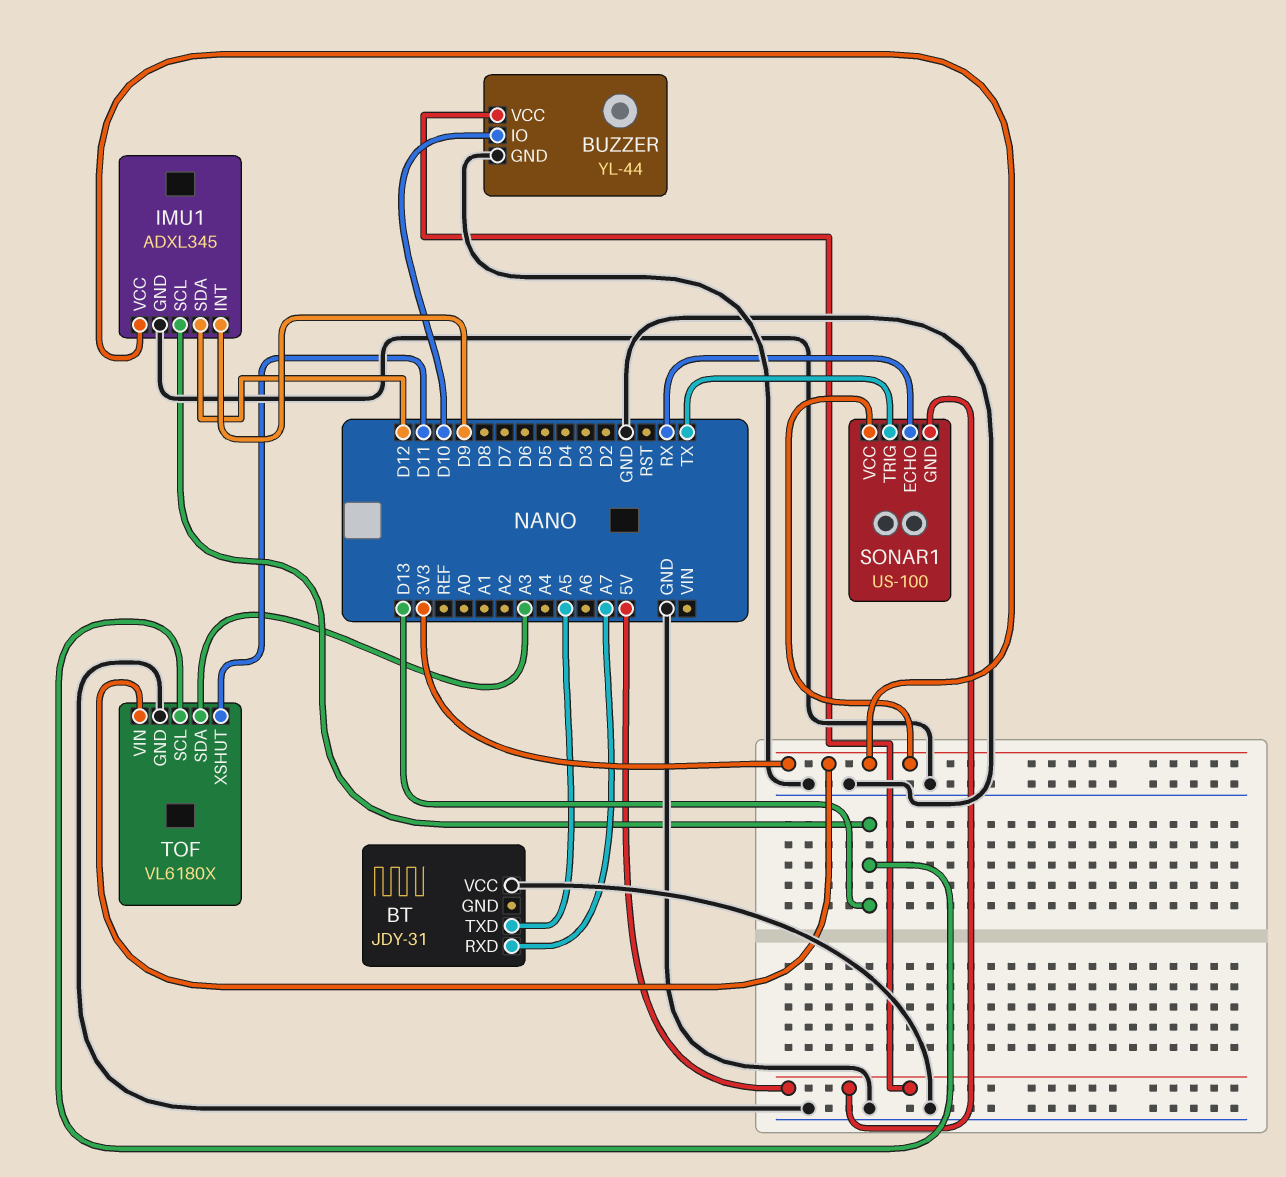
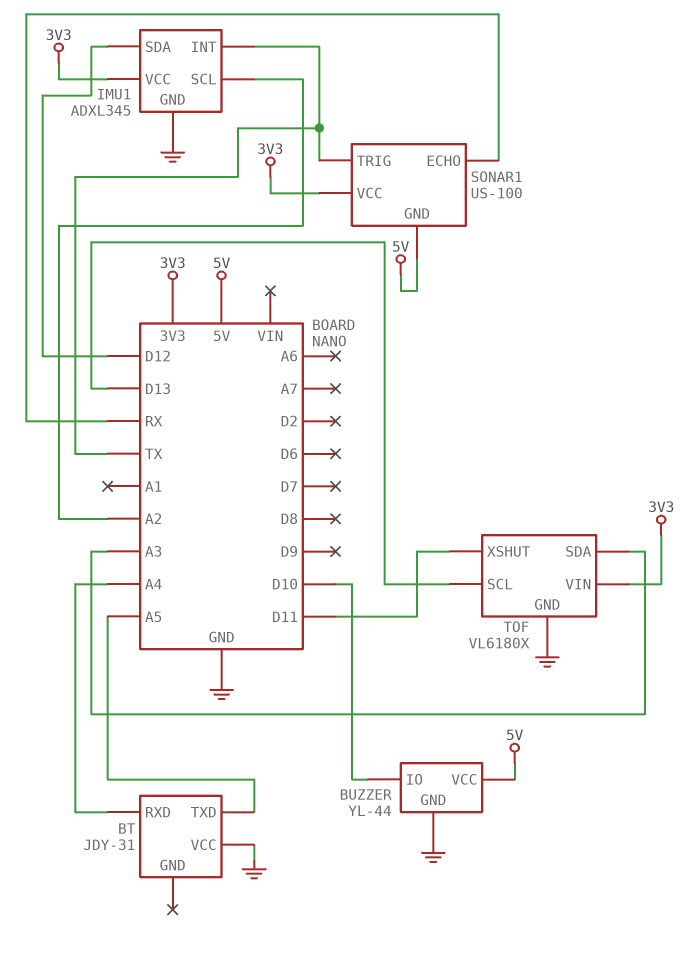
BT pin RXD: A7 -> A4
IMU1 pin INT: D9 -> TX
IMU1 pin SCL: D13 -> A2

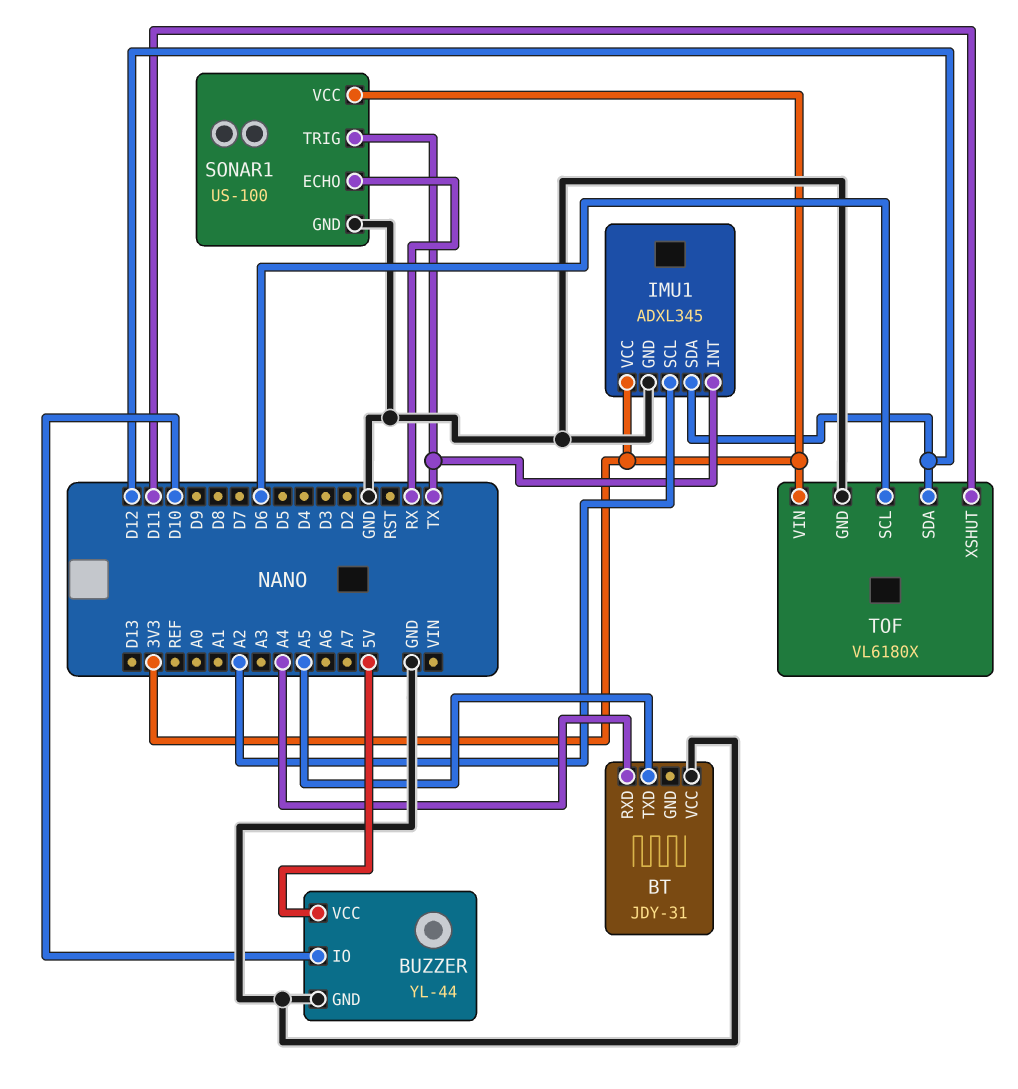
SONAR1 pin GND: 5V -> GND
TOF pin SCL: D13 -> D6
TOF pin SDA: A3 -> D12

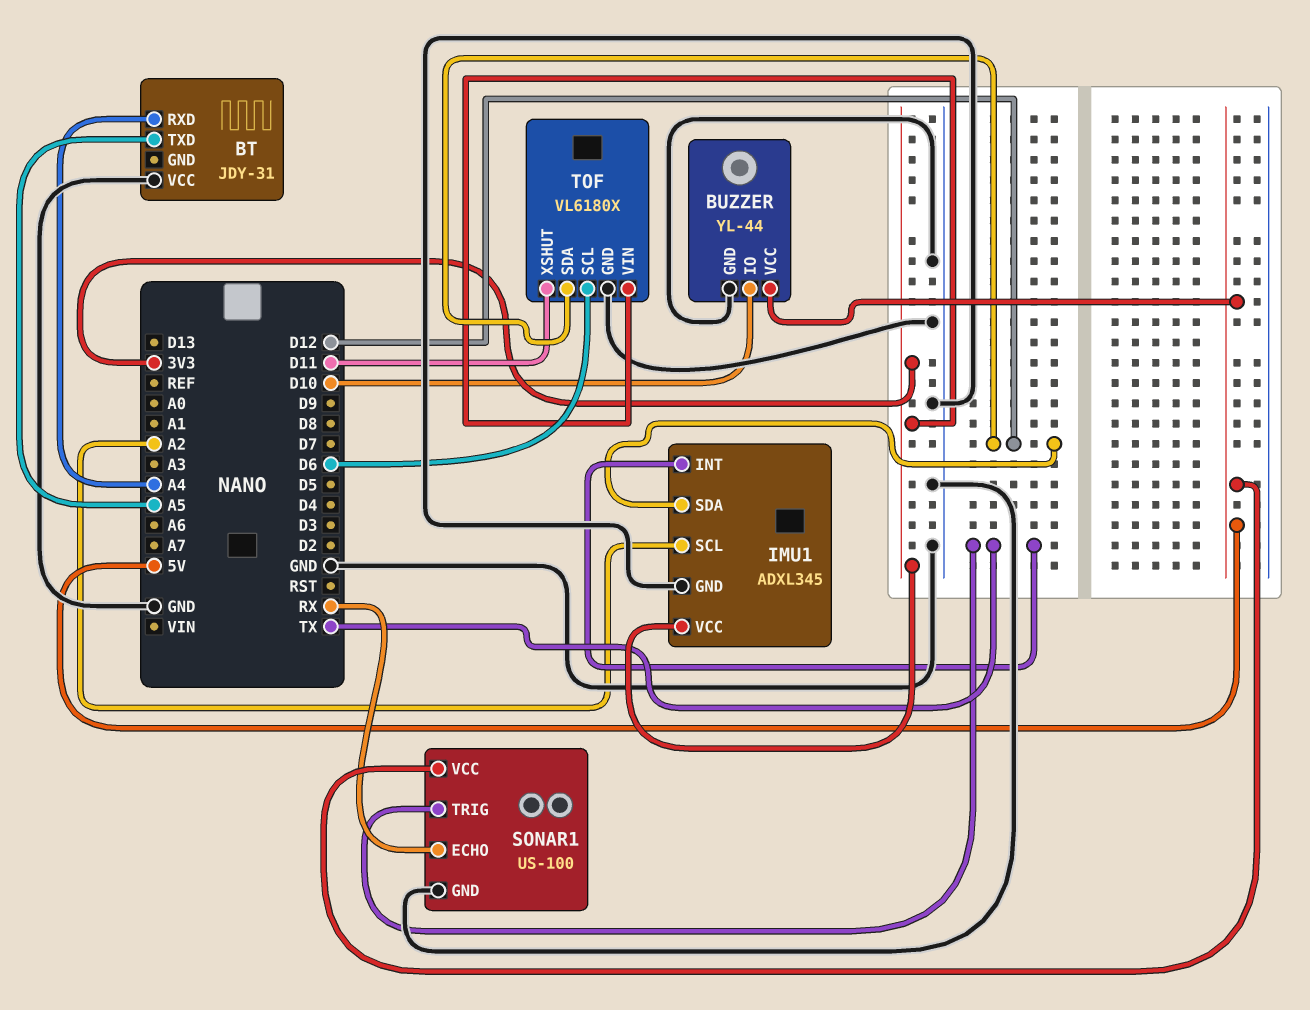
SONAR1 pin VCC: 3V3 -> 5V

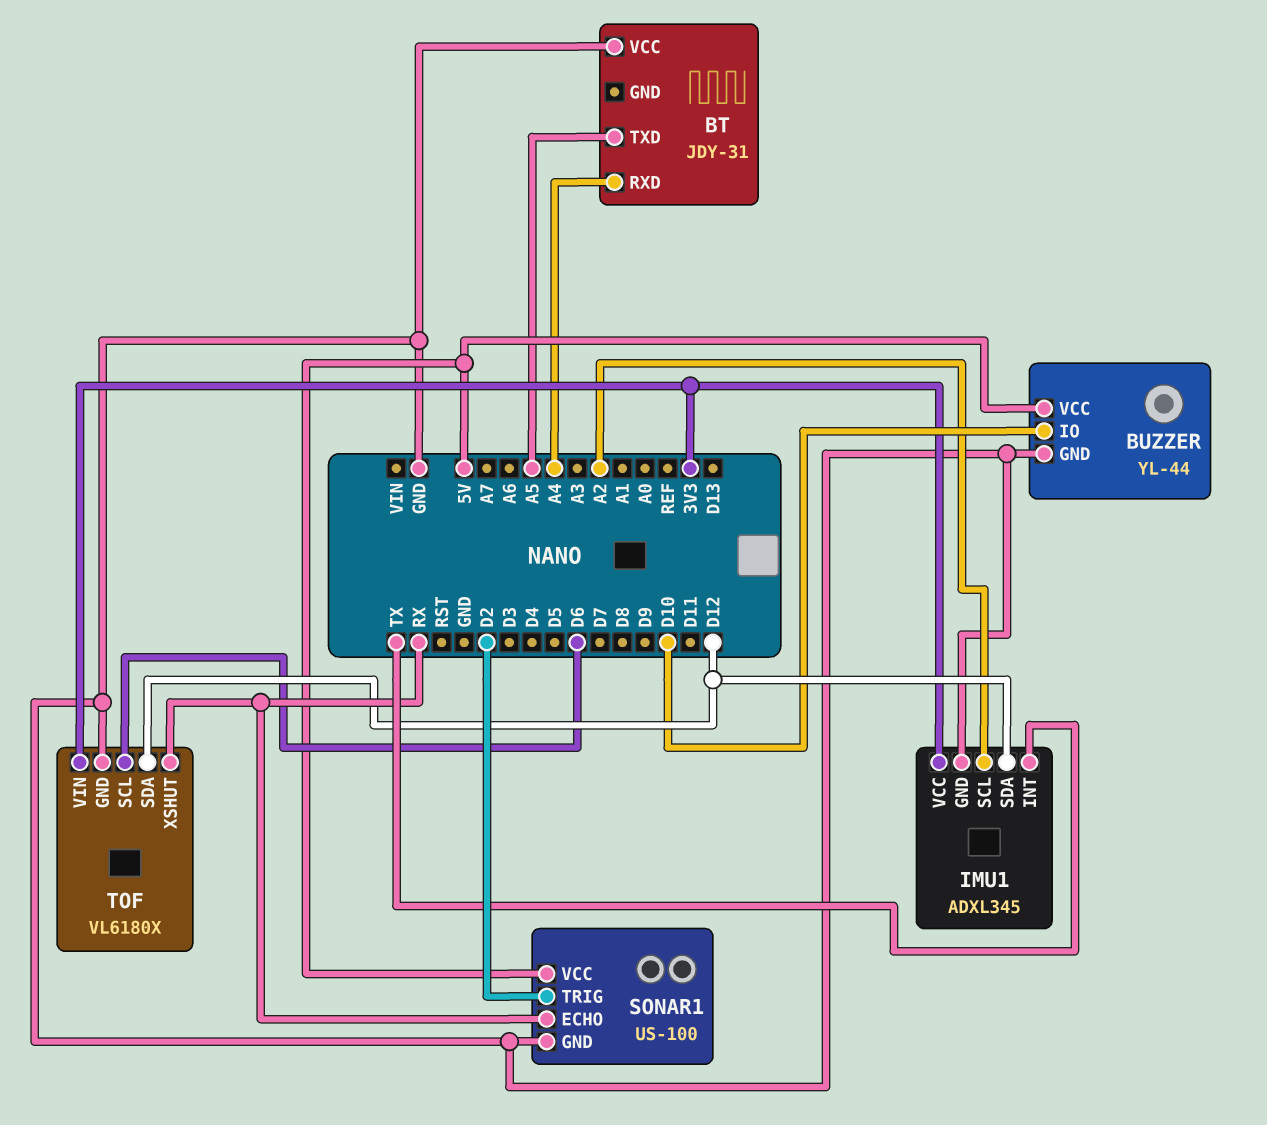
SONAR1 pin TRIG: TX -> D2
TOF pin XSHUT: D11 -> RX

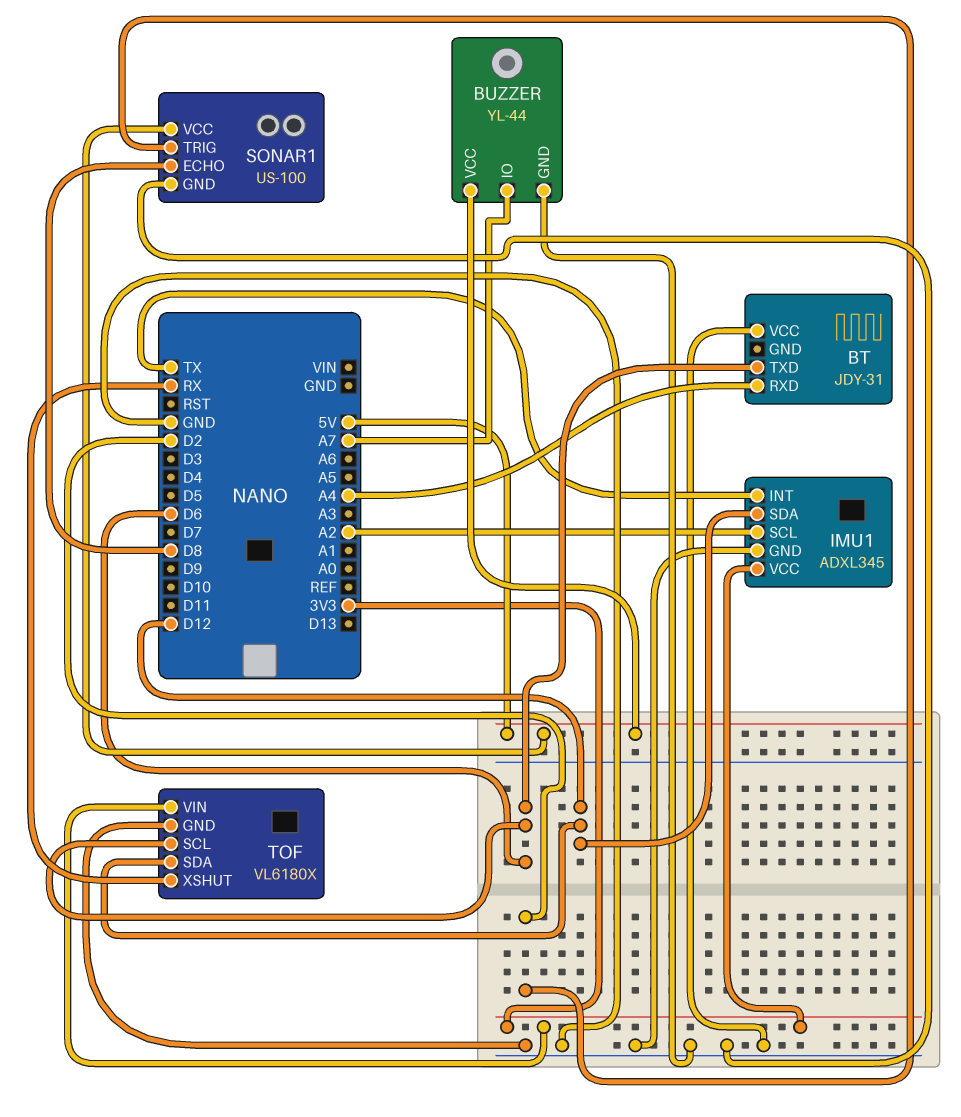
BT pin TXD: A5 -> D6
BUZZER pin IO: D10 -> A7
SONAR1 pin ECHO: RX -> D8

